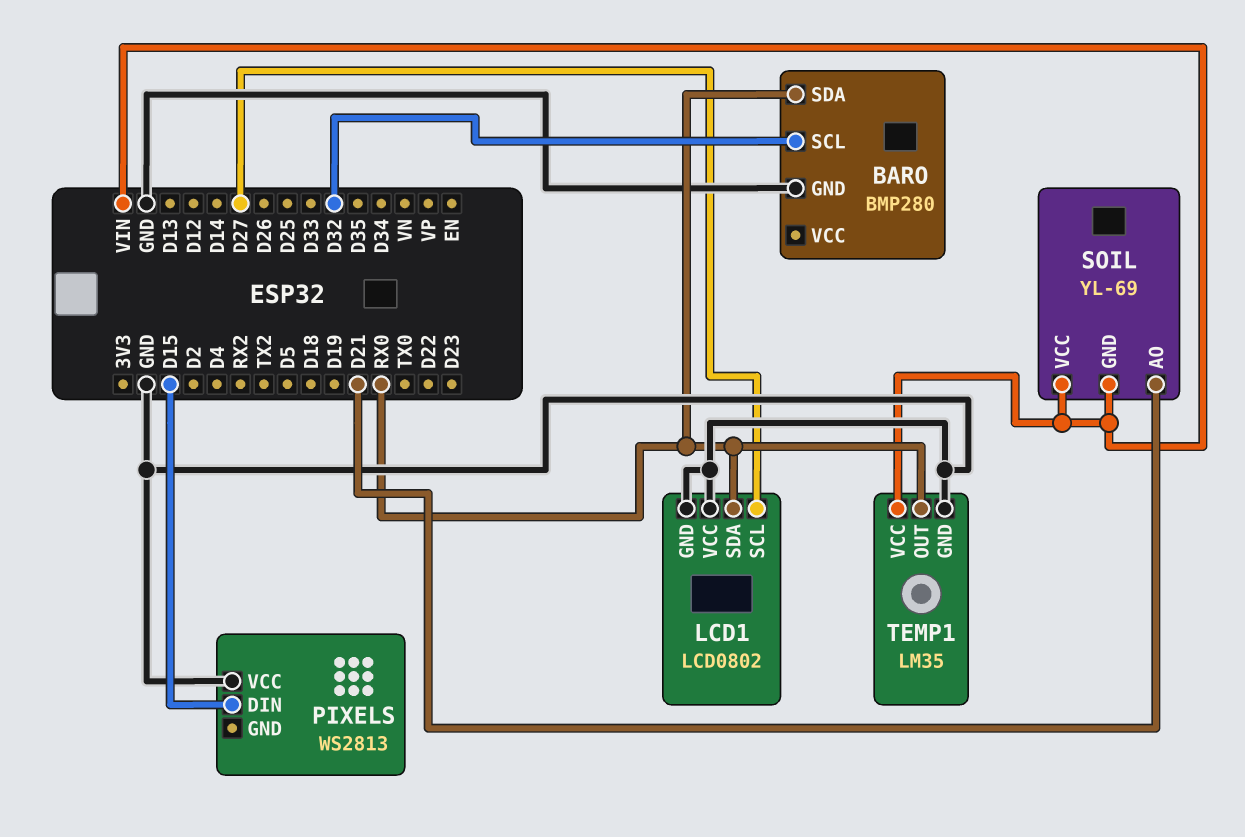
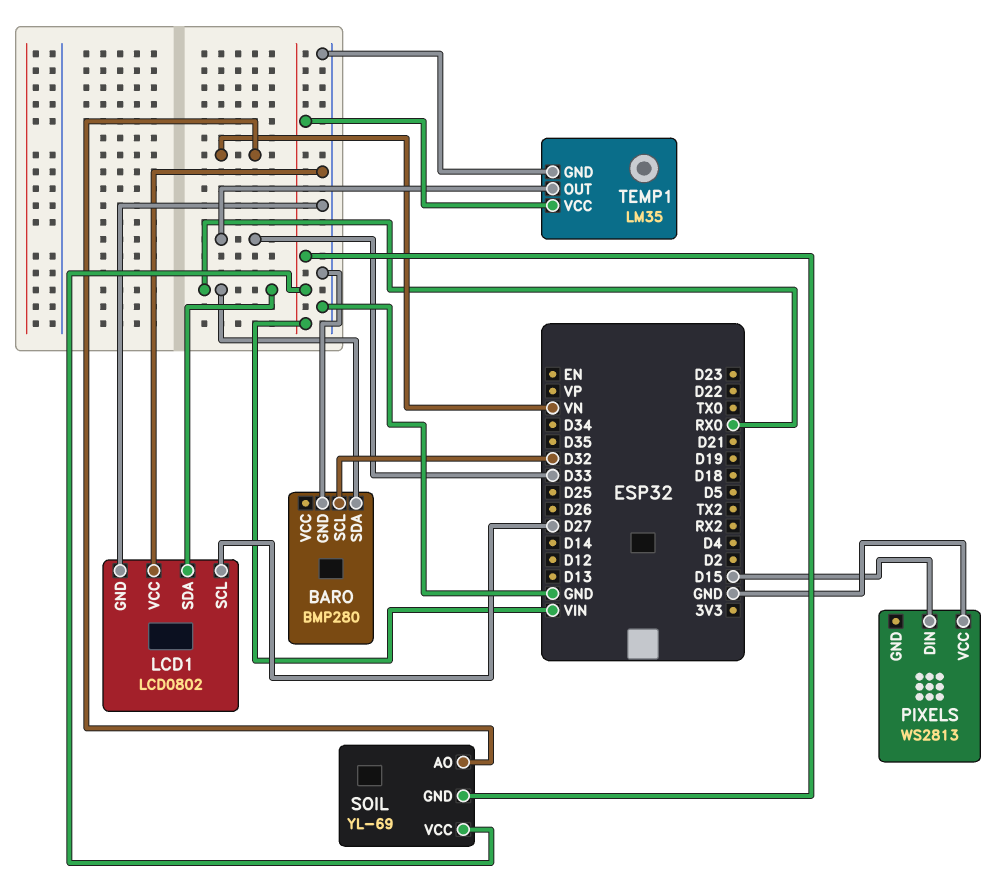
SOIL pin AO: D21 -> VN
TEMP1 pin OUT: RX0 -> D33

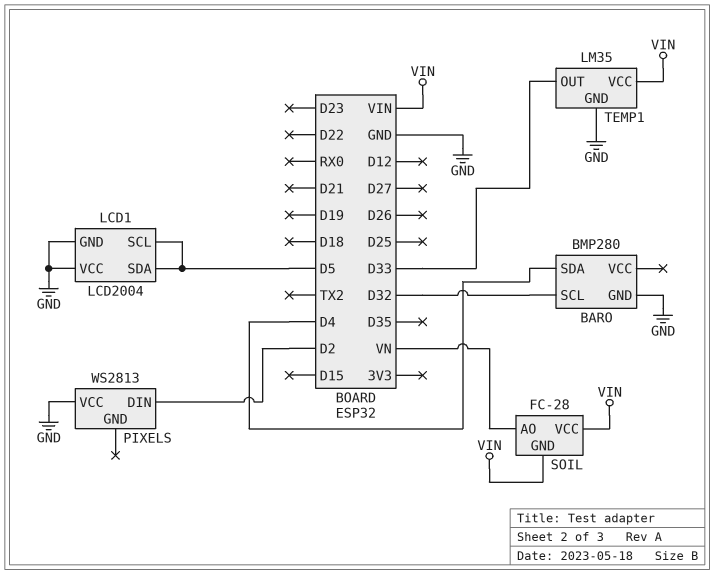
BARO pin SDA: RX0 -> D4
LCD1: LCD0802 -> LCD2004
LCD1 pin SCL: D27 -> D5
LCD1 pin SDA: RX0 -> D5
PIXELS pin DIN: D15 -> D2
SOIL: YL-69 -> FC-28

